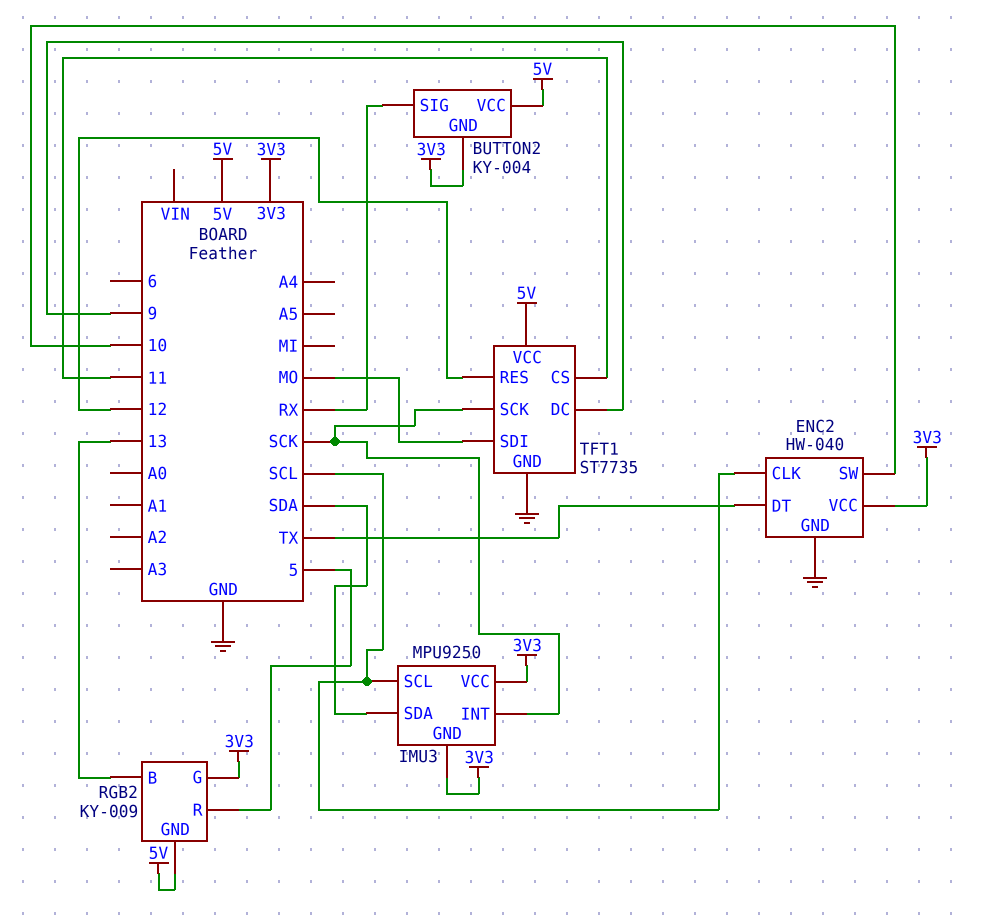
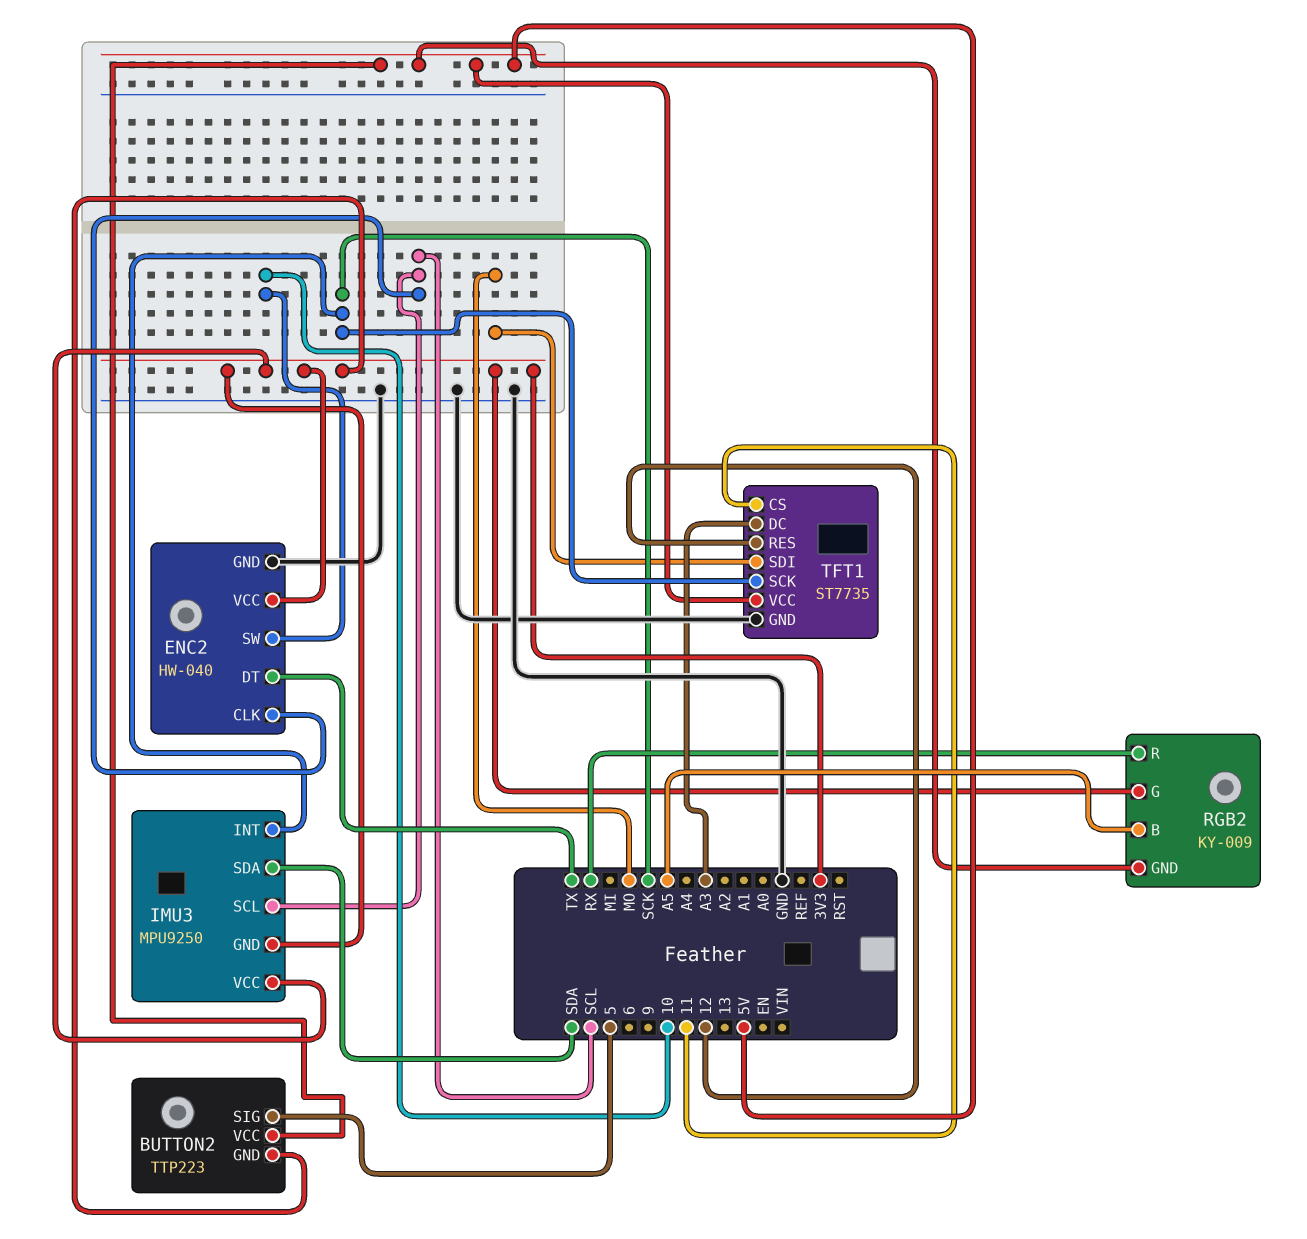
BUTTON2: KY-004 -> TTP223
BUTTON2 pin SIG: RX -> 5
RGB2 pin B: 13 -> A5
RGB2 pin R: 5 -> RX
TFT1 pin DC: 9 -> A3

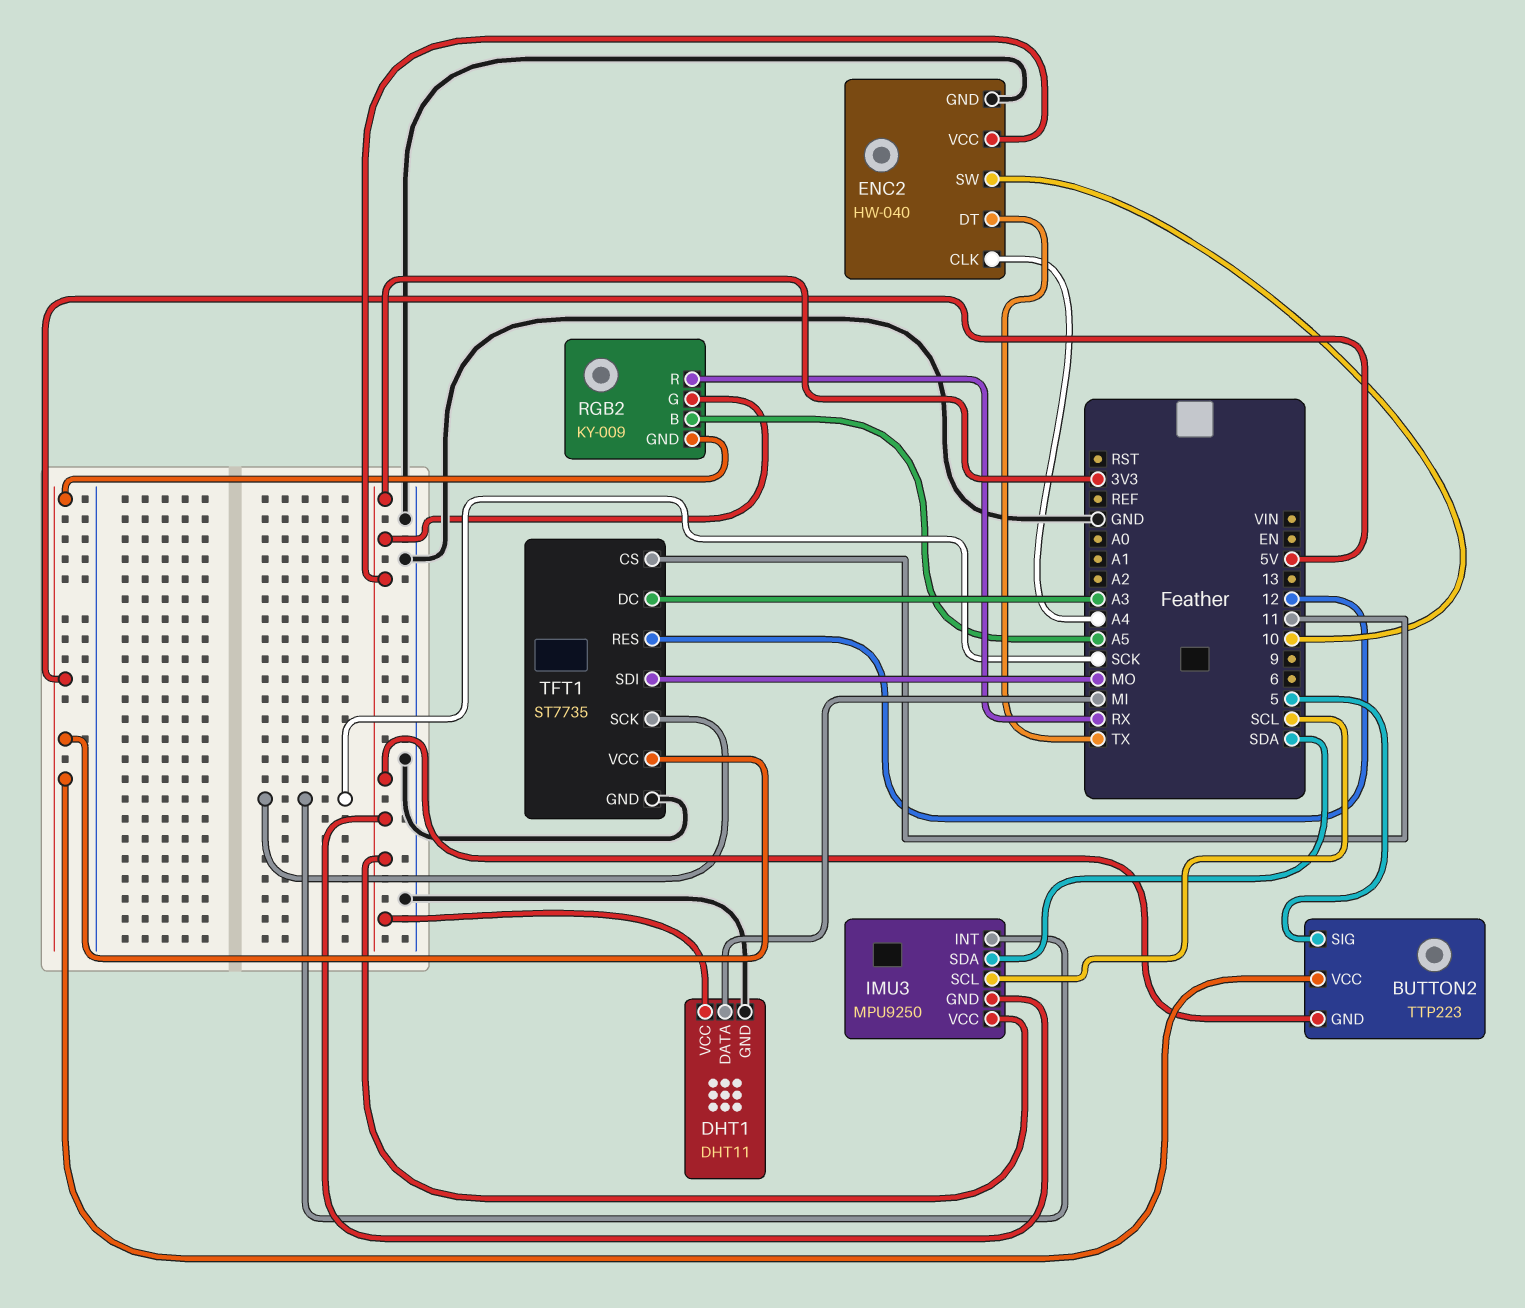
DHT1: none -> DHT11
DHT1 pin DATA: none -> MI
DHT1 pin GND: none -> GND
DHT1 pin VCC: none -> 3V3
ENC2 pin CLK: SCL -> A4

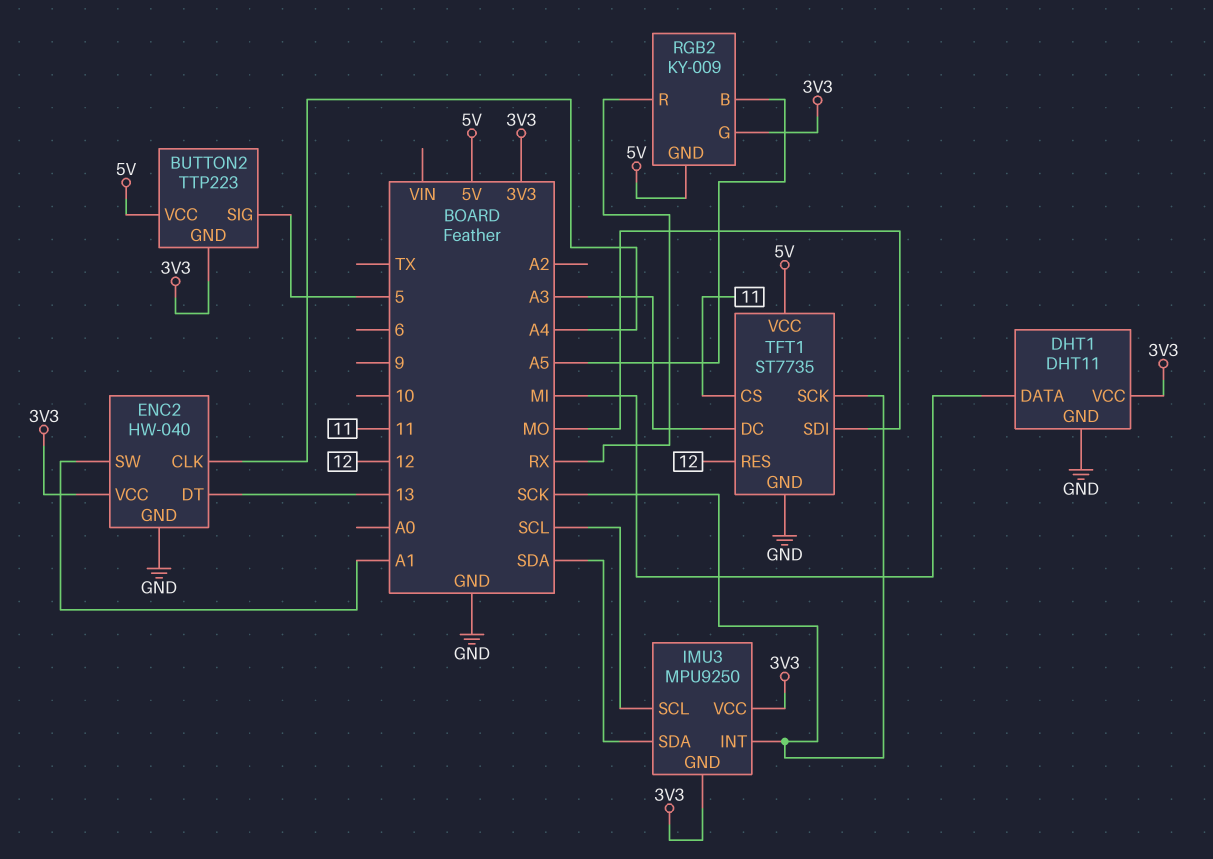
ENC2 pin DT: TX -> 13
ENC2 pin SW: 10 -> A1

